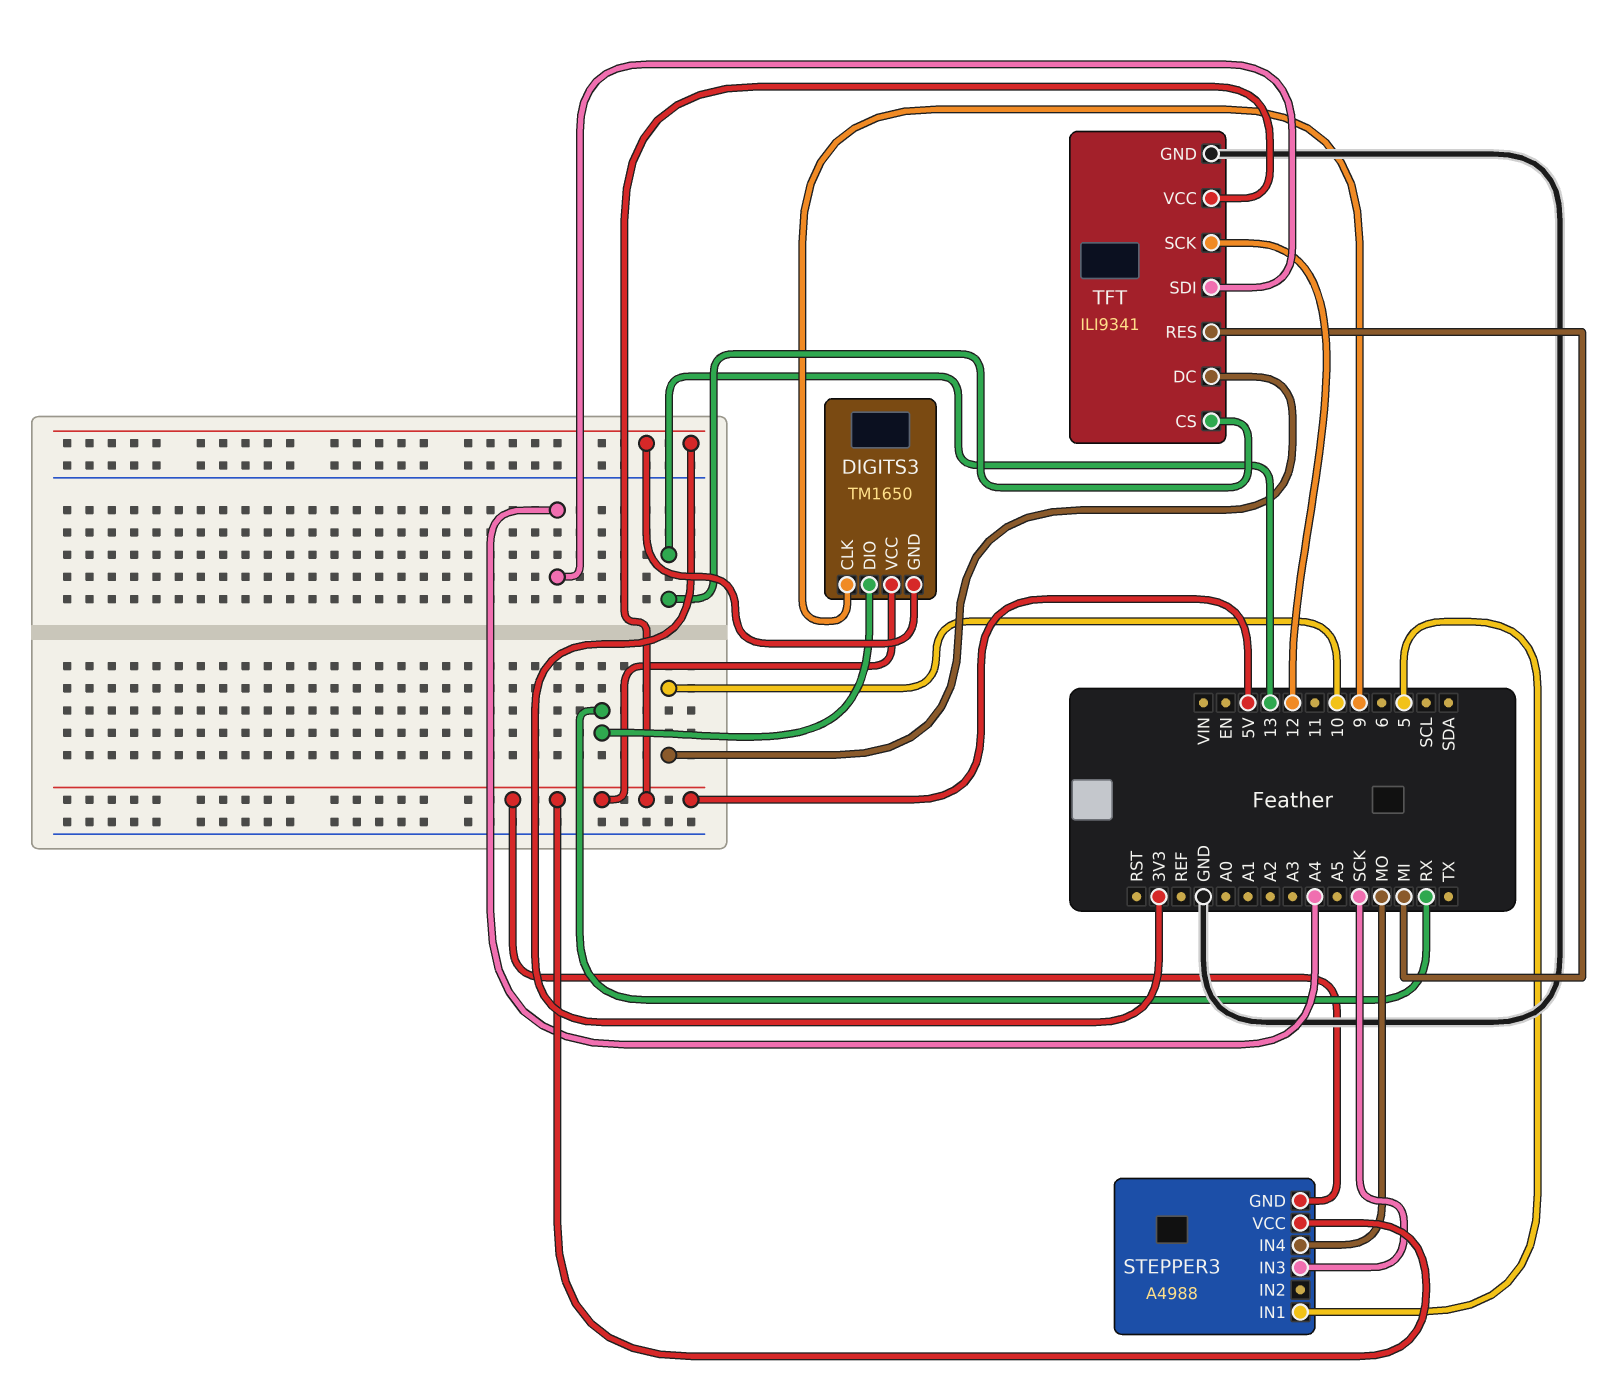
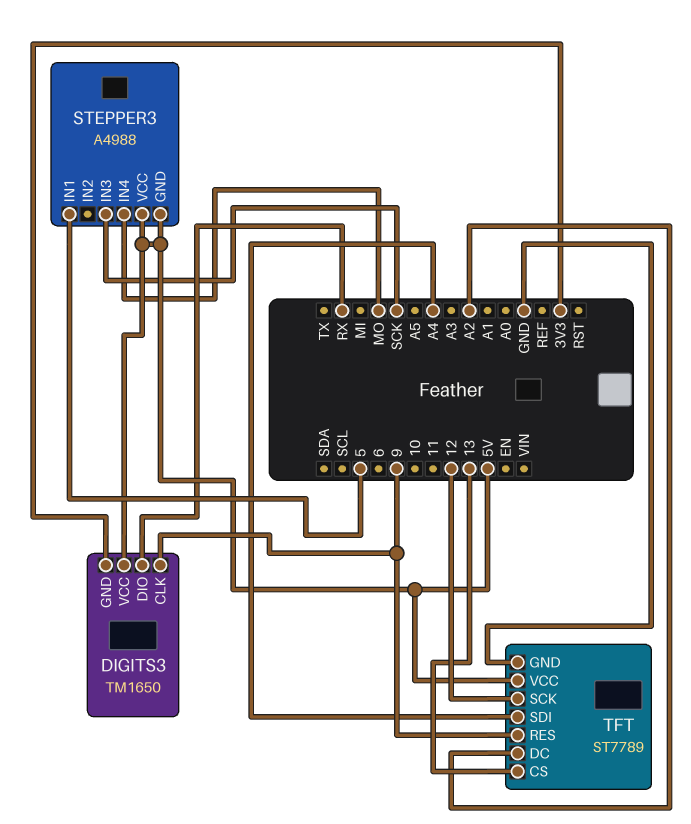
TFT: ILI9341 -> ST7789
TFT pin DC: 10 -> A2
TFT pin RES: MI -> 9

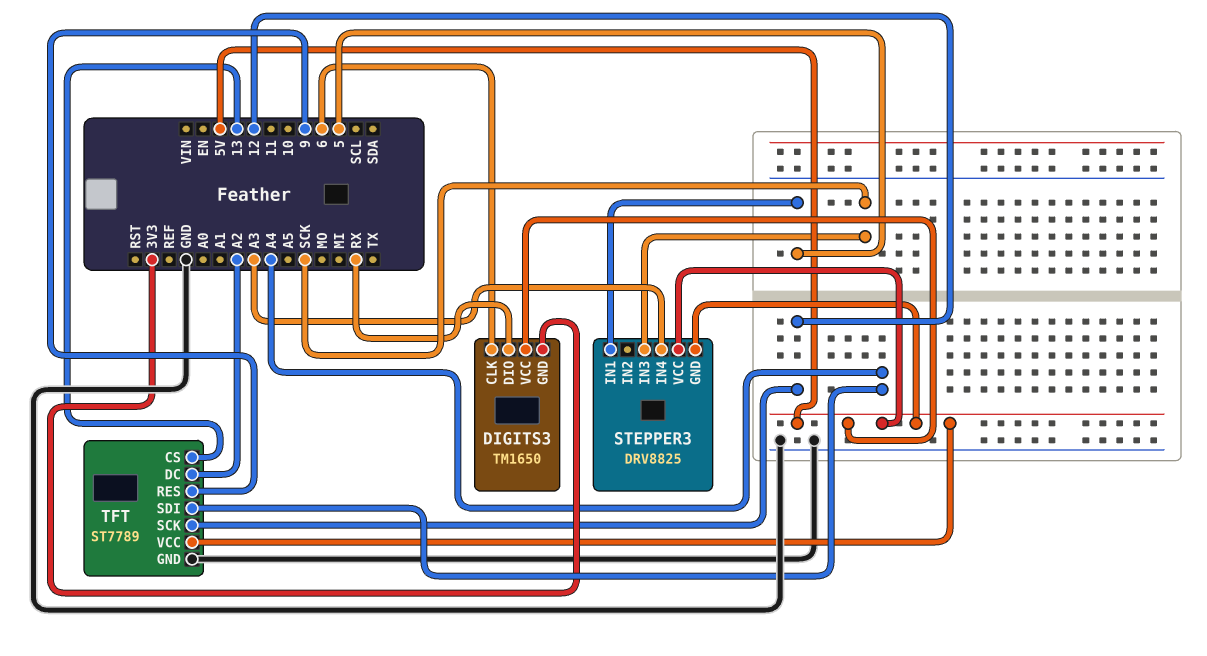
DIGITS3 pin CLK: 9 -> 6
STEPPER3: A4988 -> DRV8825
STEPPER3 pin IN4: MO -> A3

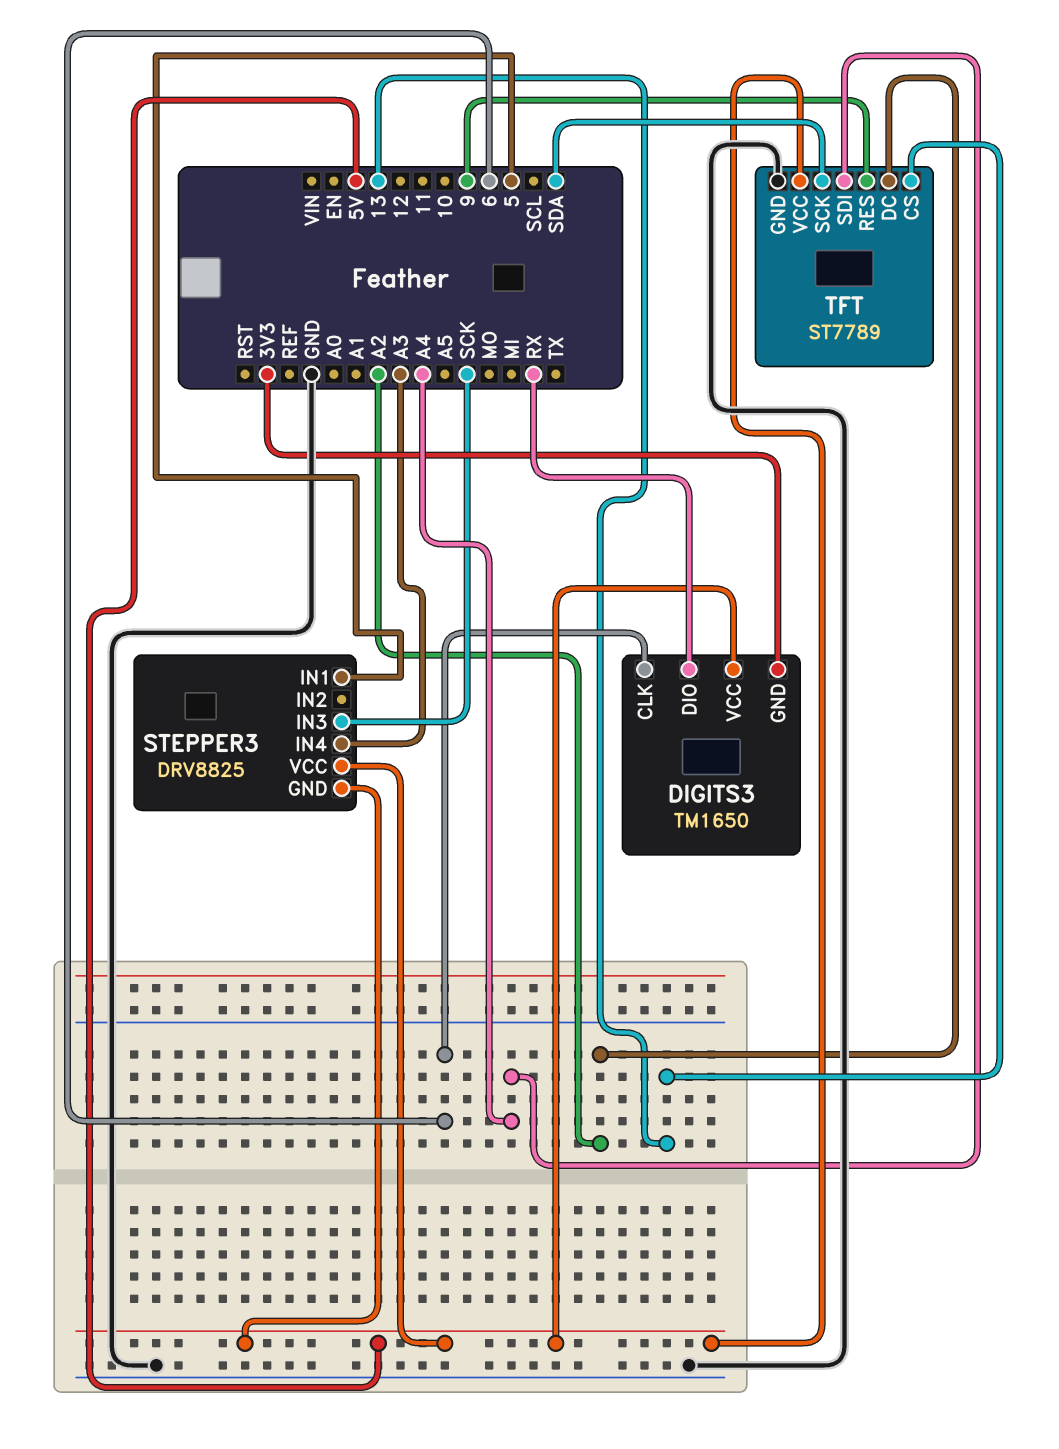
TFT pin SCK: 12 -> SDA

